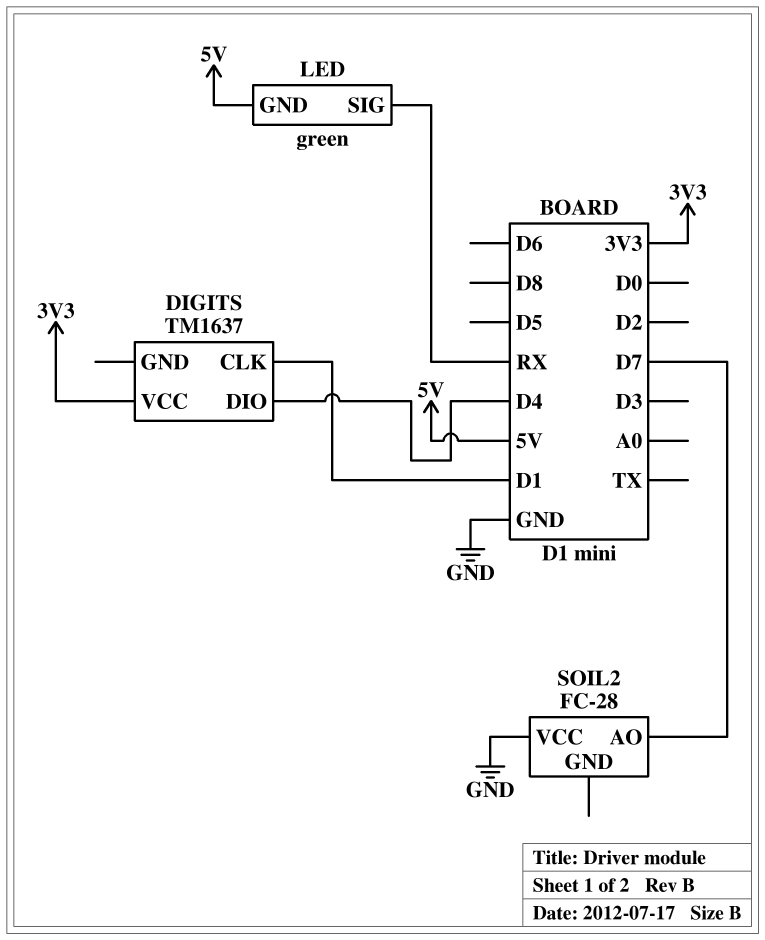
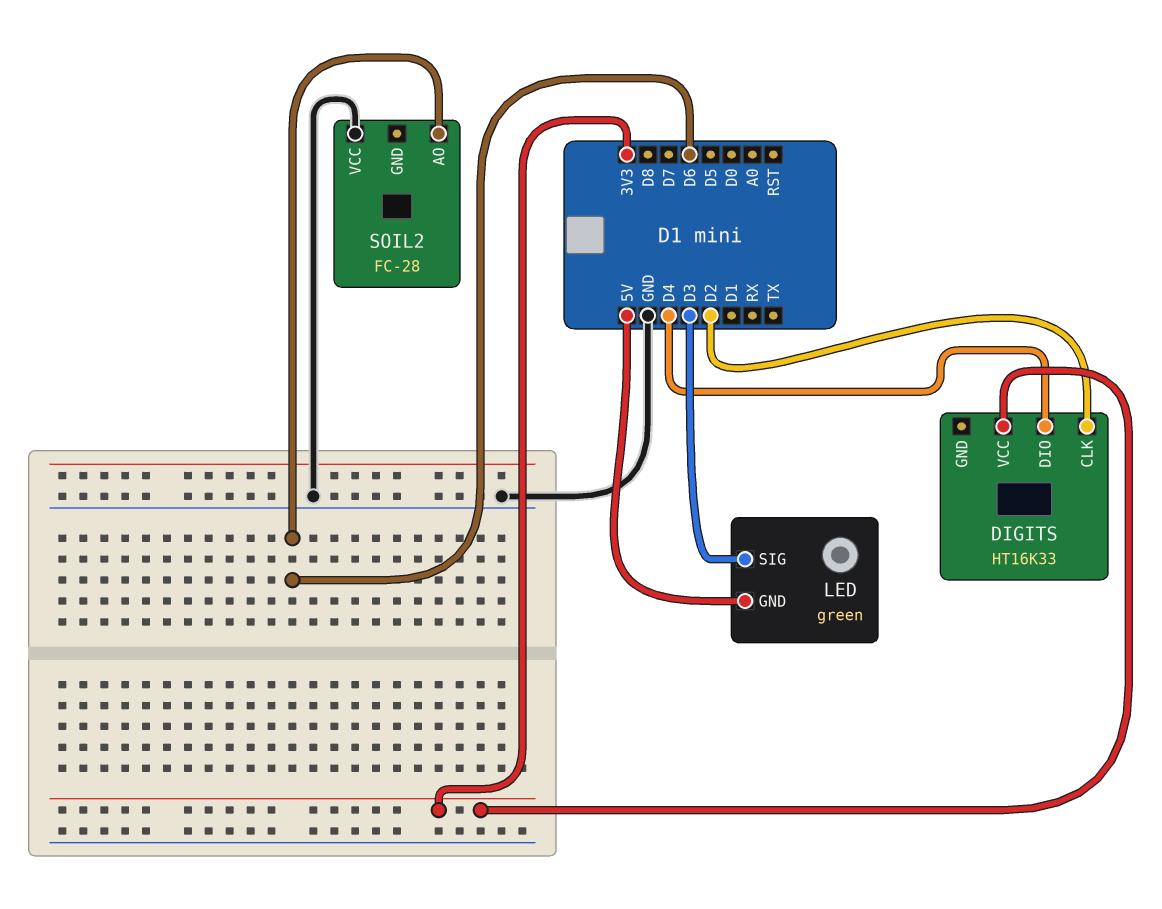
DIGITS: TM1637 -> HT16K33
DIGITS pin CLK: D1 -> D2
LED pin SIG: RX -> D3
SOIL2 pin AO: D7 -> D6

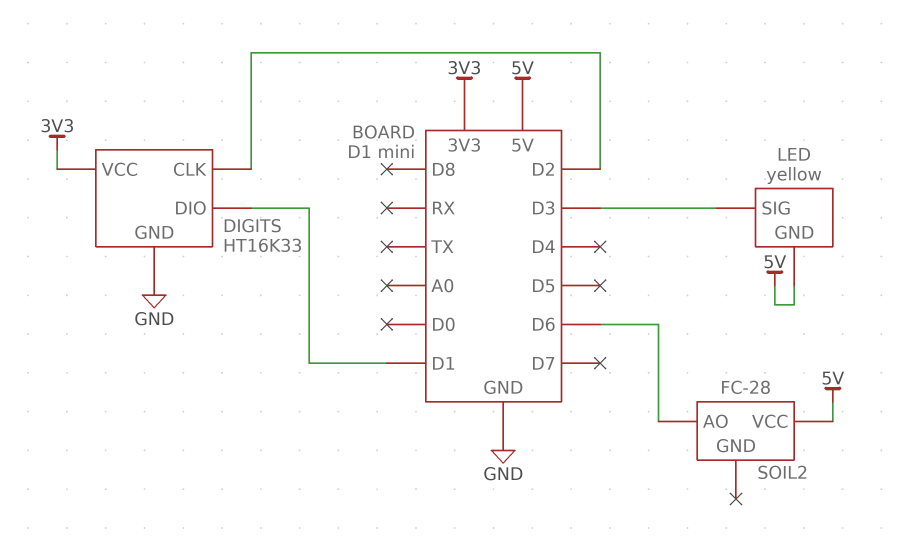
DIGITS pin DIO: D4 -> D1
DIGITS pin GND: none -> GND
LED: green -> yellow
SOIL2 pin VCC: GND -> 5V

